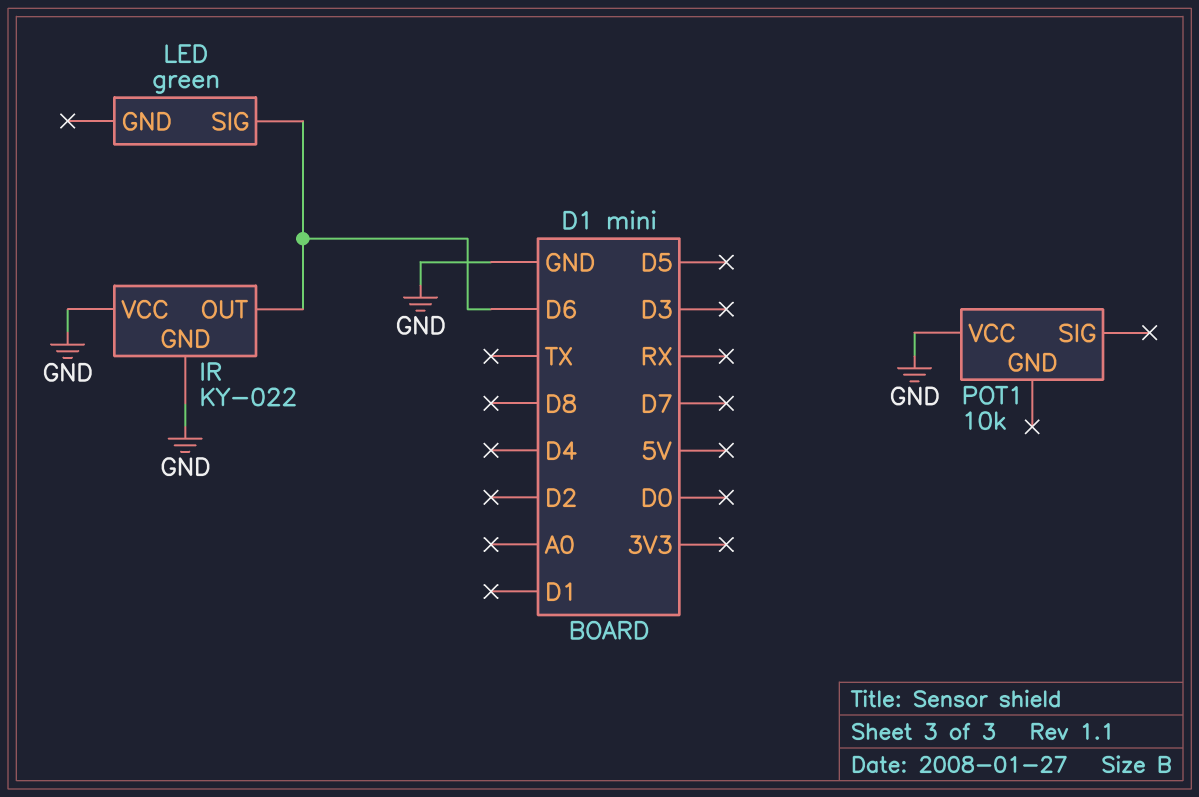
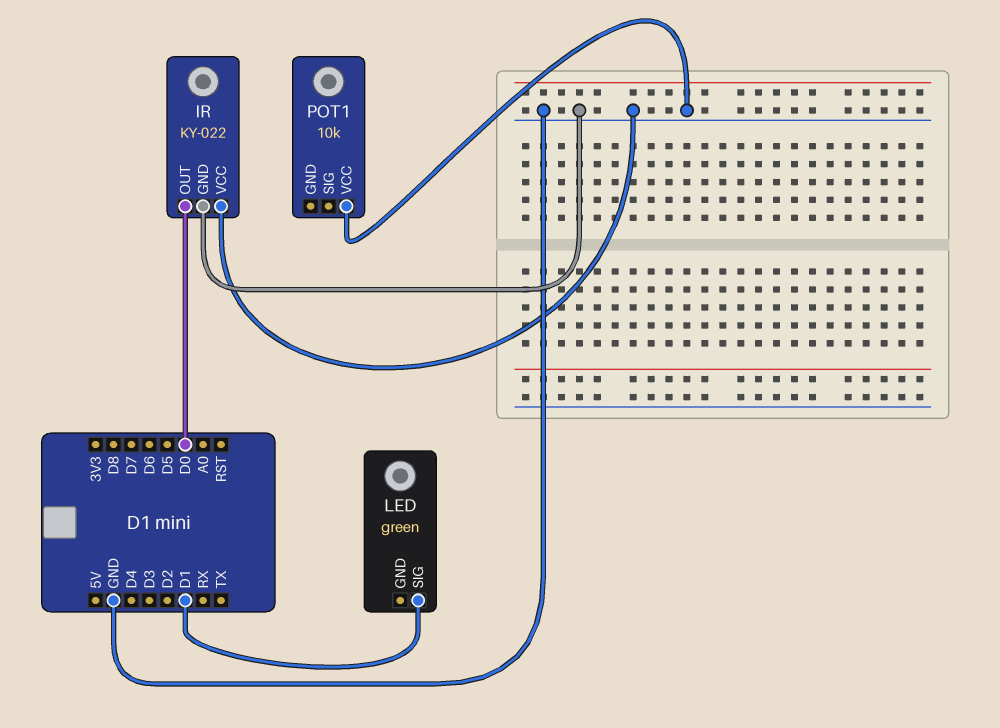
IR pin OUT: D6 -> D0
LED pin SIG: D6 -> D1

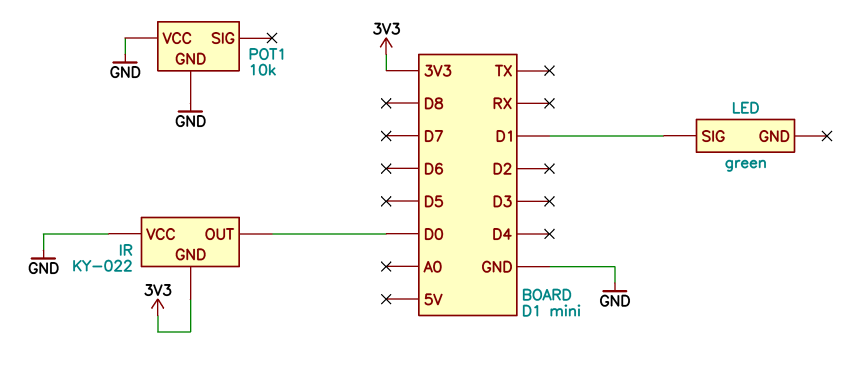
IR pin GND: GND -> 3V3
POT1 pin GND: none -> GND

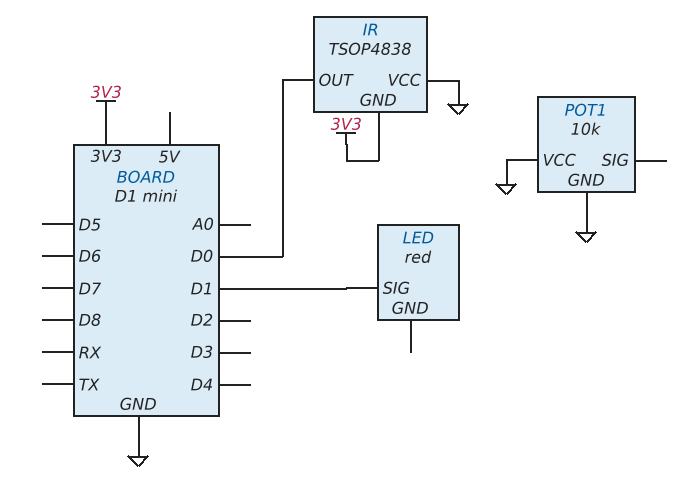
IR: KY-022 -> TSOP4838
LED: green -> red

